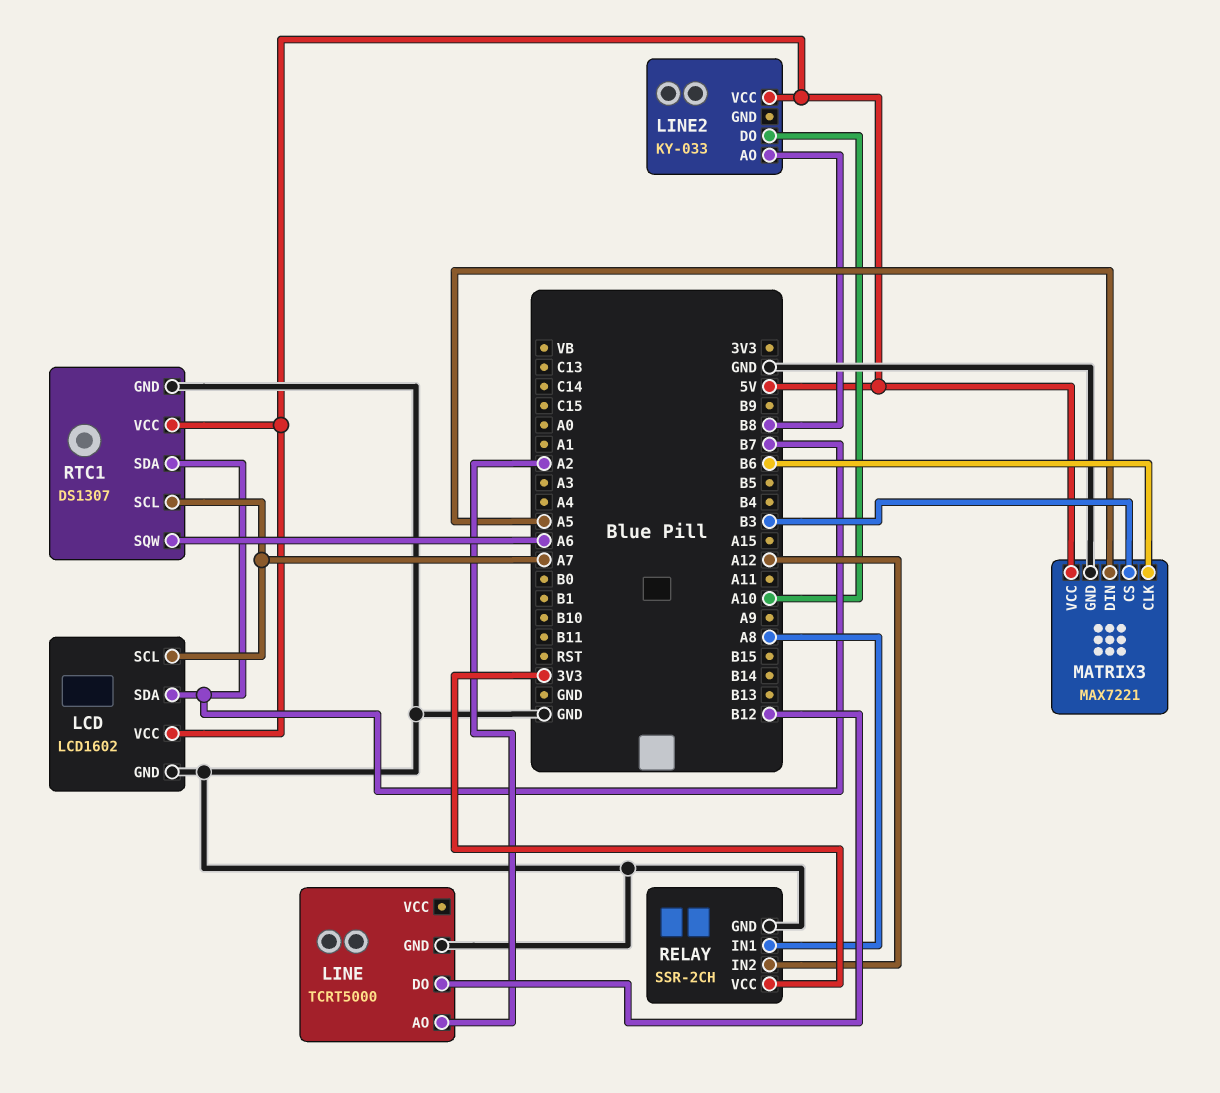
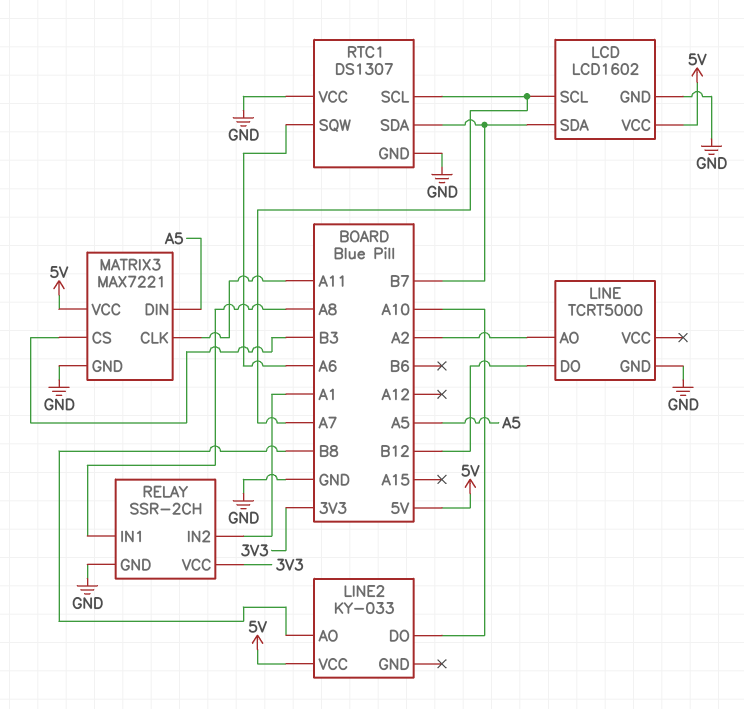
MATRIX3 pin CLK: B6 -> A11
RELAY pin IN2: A12 -> A1
RTC1 pin VCC: 5V -> GND

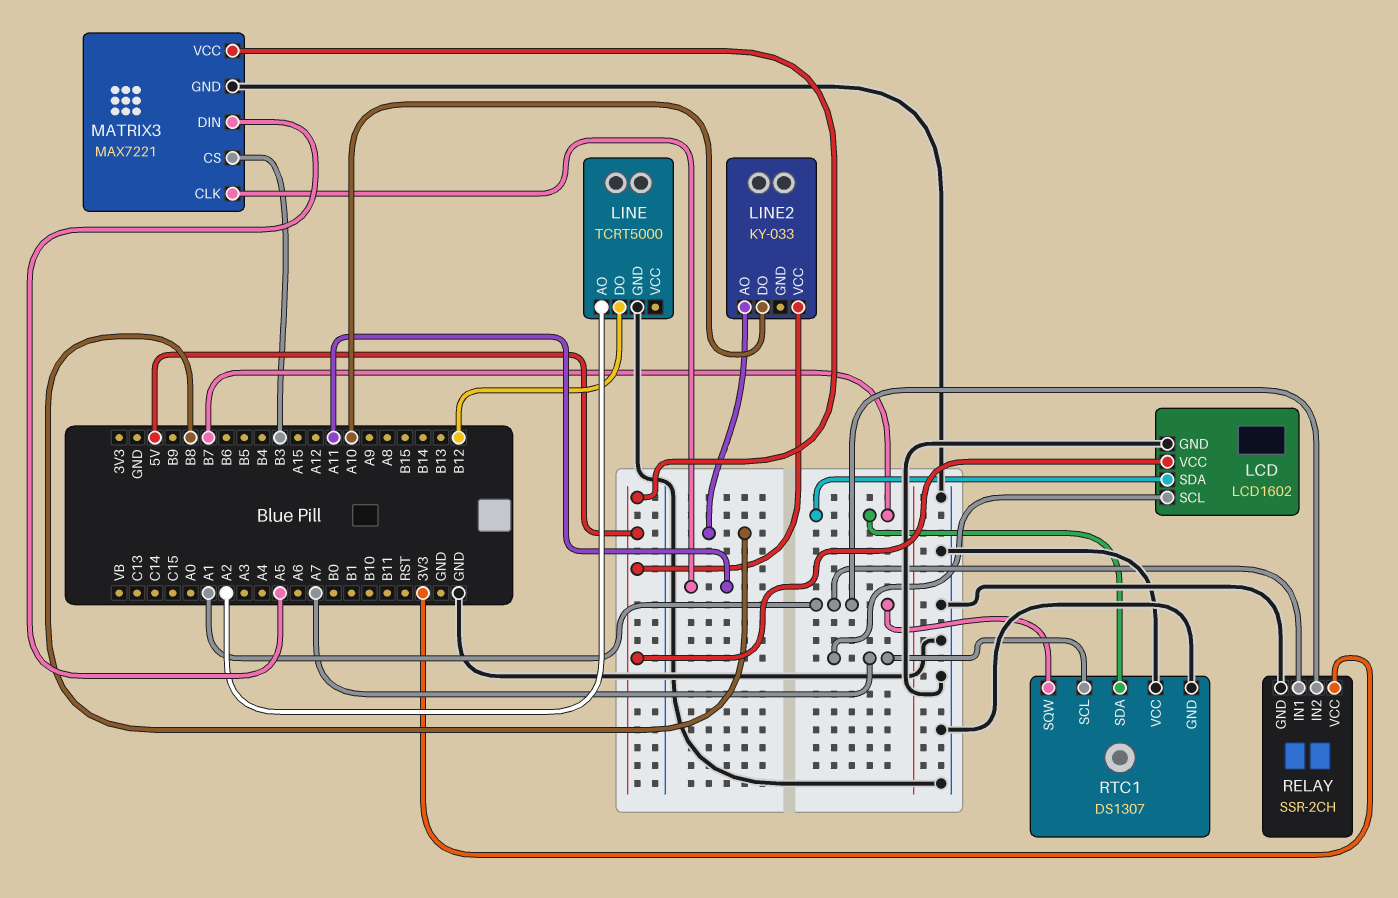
RELAY pin IN1: A8 -> A1
RTC1 pin SQW: A6 -> A1

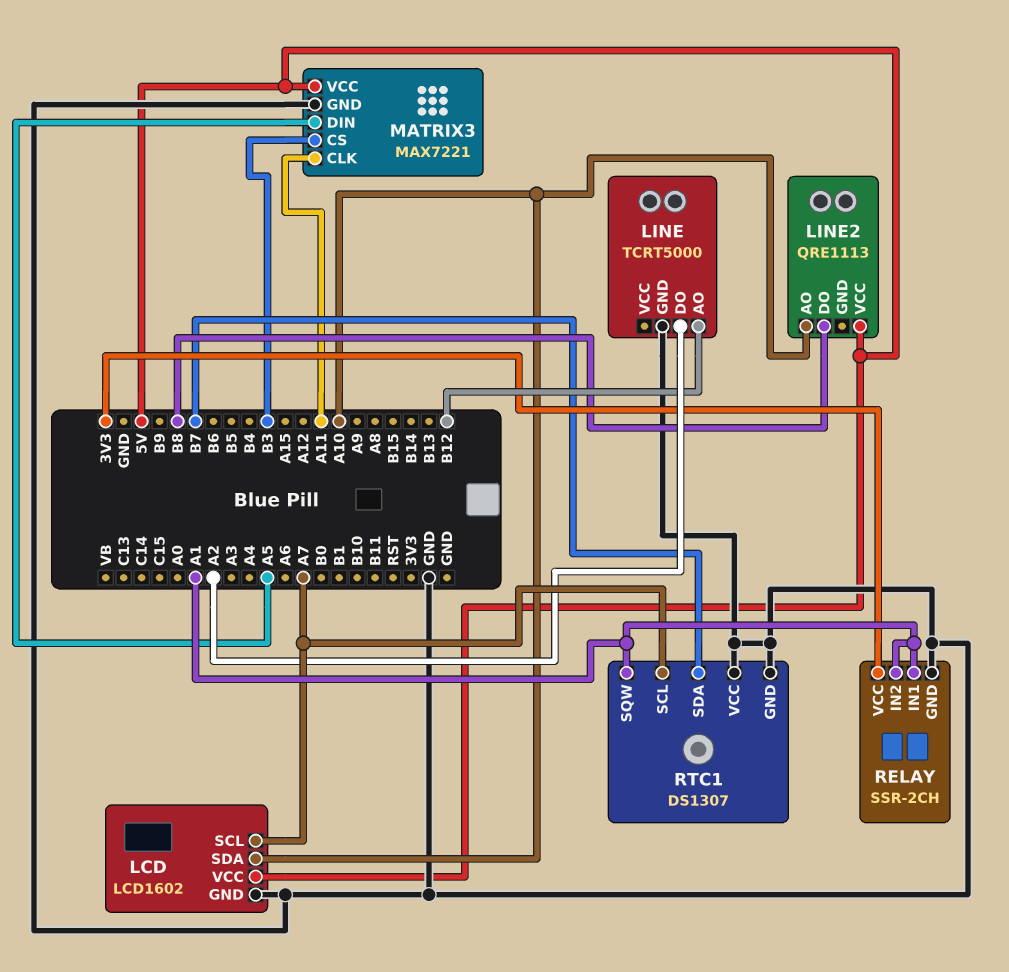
LCD pin SDA: B7 -> A10
LINE pin AO: A2 -> B12
LINE pin DO: B12 -> A2
LINE2: KY-033 -> QRE1113
LINE2 pin AO: B8 -> A10
LINE2 pin DO: A10 -> B8

